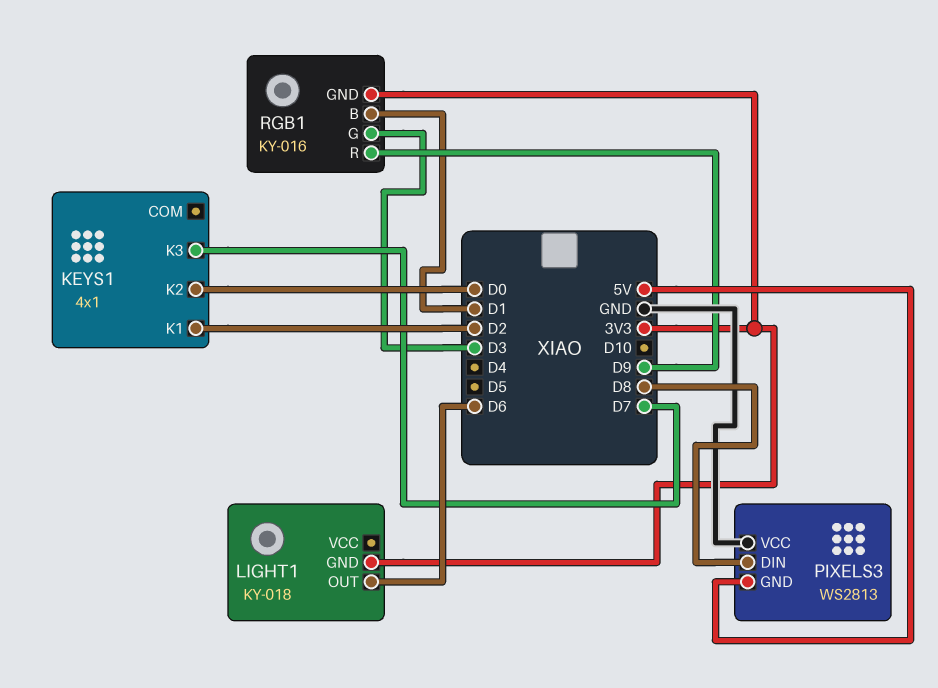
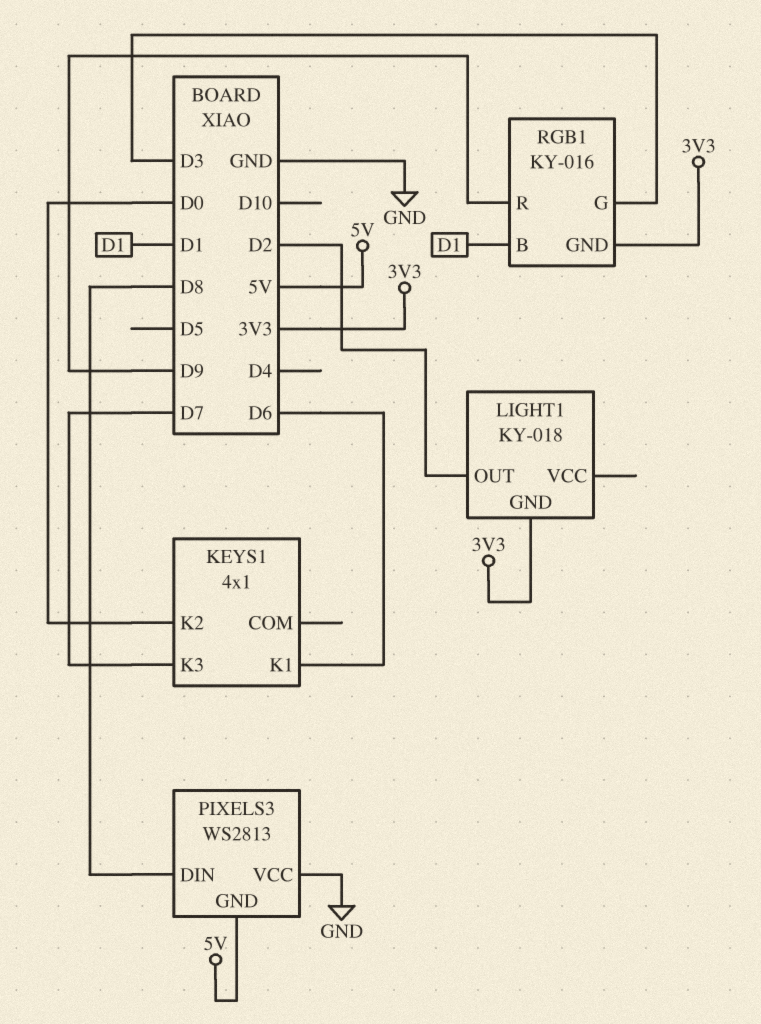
KEYS1 pin K1: D2 -> D6
LIGHT1 pin OUT: D6 -> D2

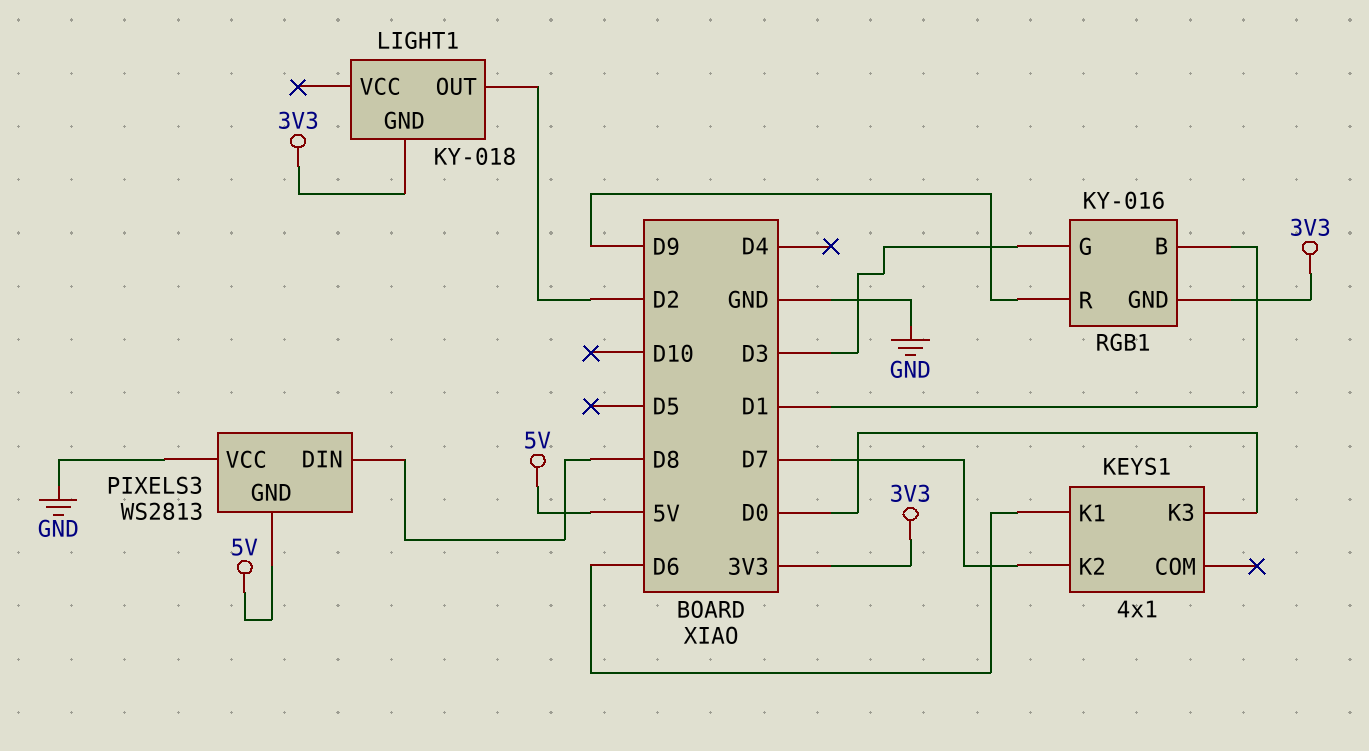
KEYS1 pin K2: D0 -> D7
KEYS1 pin K3: D7 -> D0

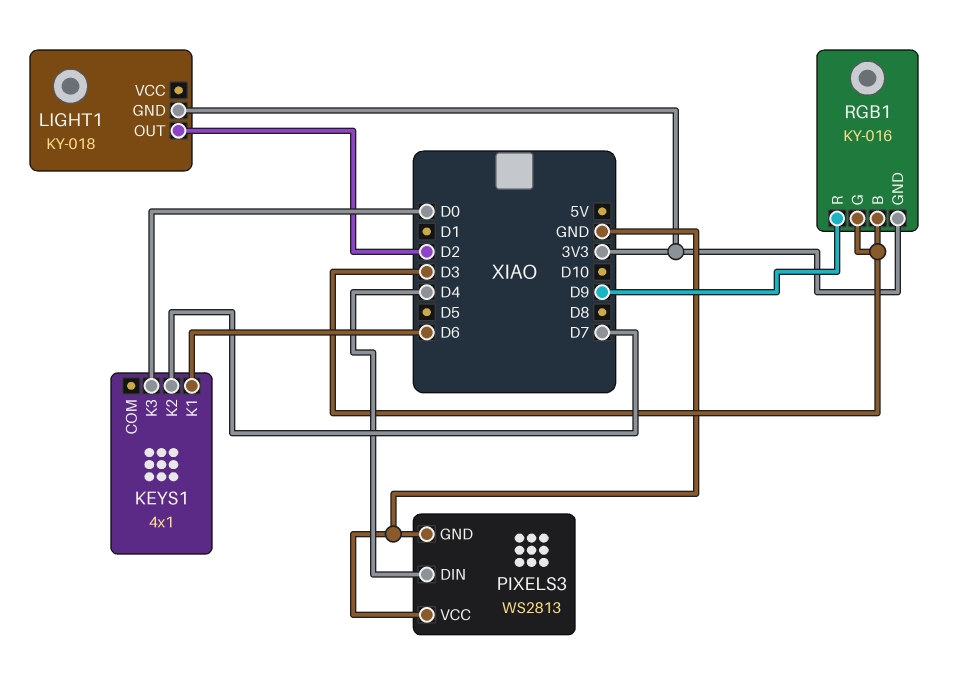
PIXELS3 pin DIN: D8 -> D4
PIXELS3 pin GND: 5V -> GND
RGB1 pin B: D1 -> D3

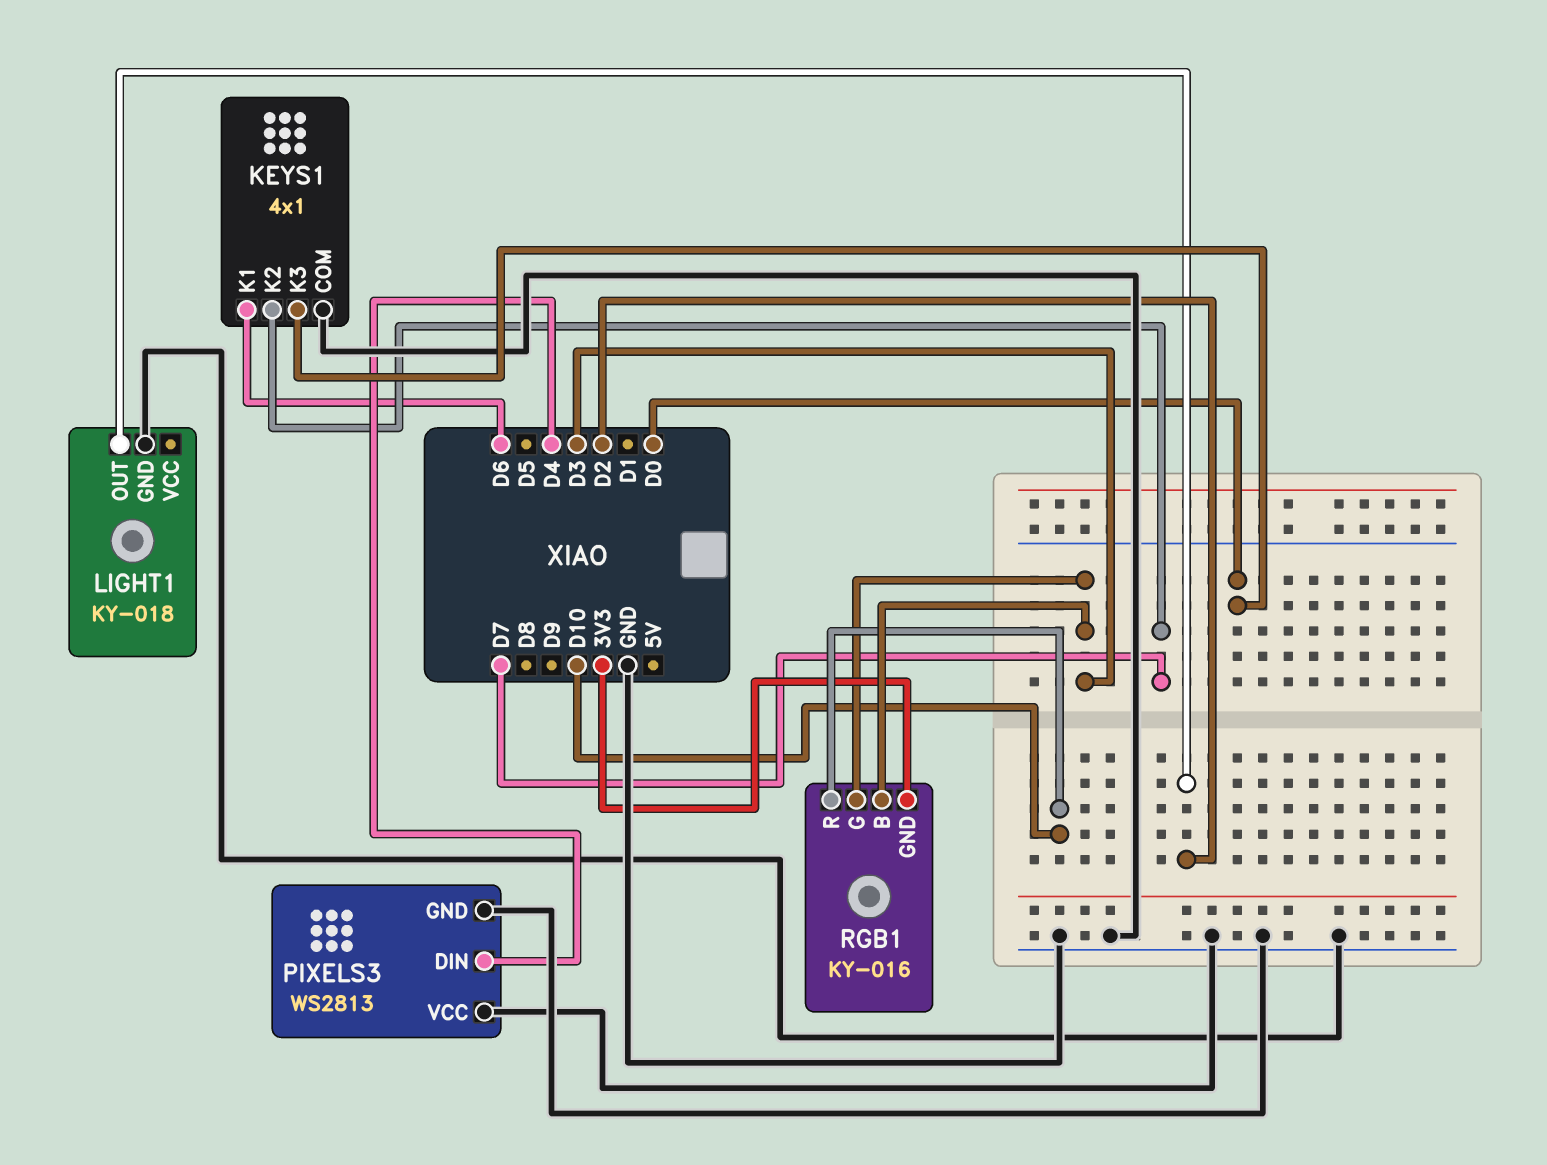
KEYS1 pin COM: none -> GND
LIGHT1 pin GND: 3V3 -> GND
RGB1 pin R: D9 -> D10

